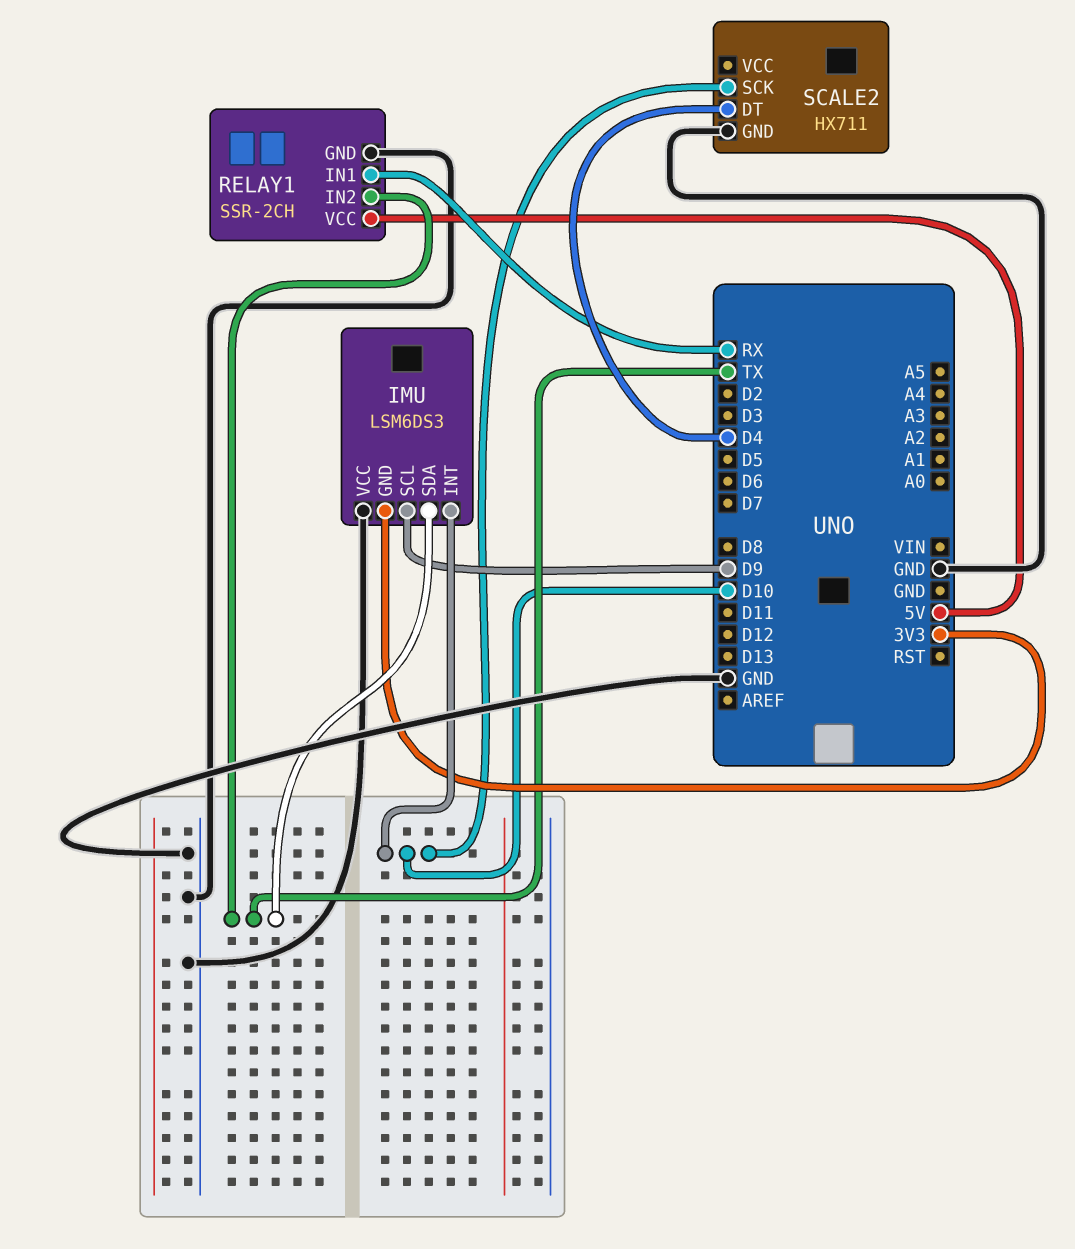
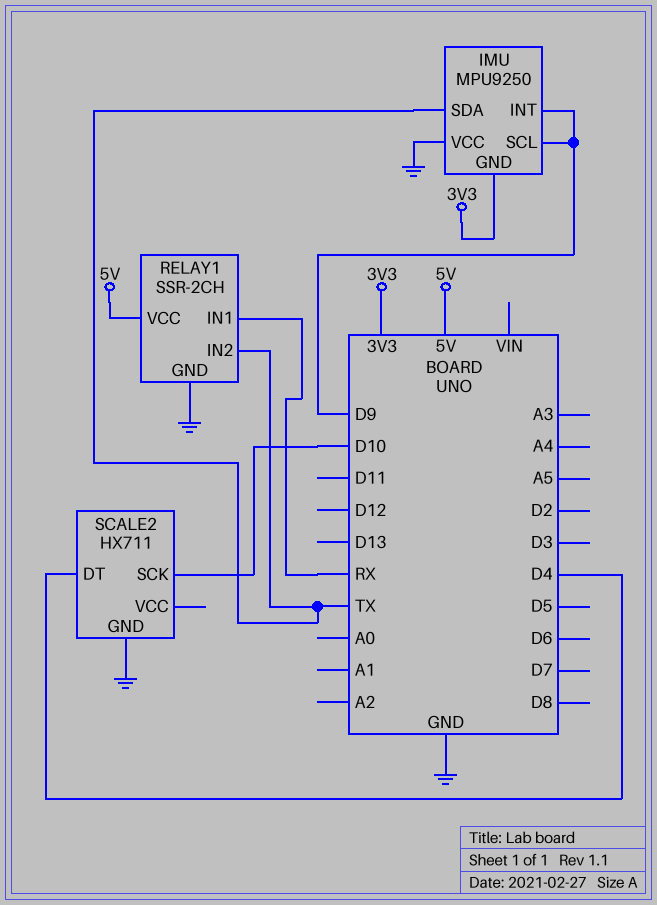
IMU: LSM6DS3 -> MPU9250
IMU pin INT: D10 -> D9

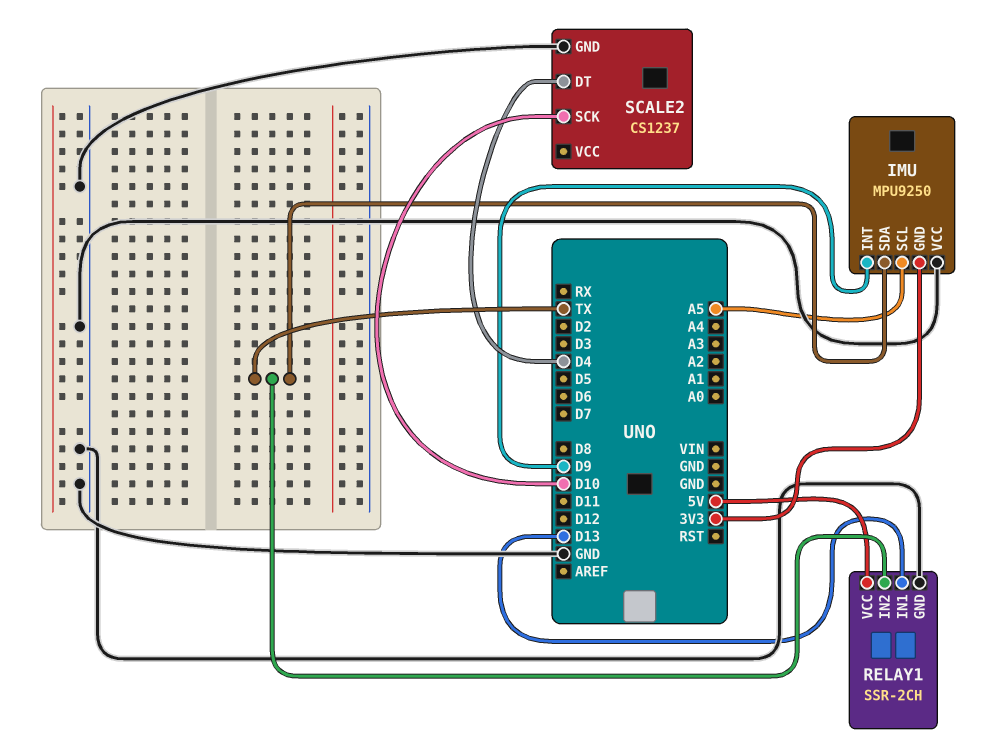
IMU pin SCL: D9 -> A5
RELAY1 pin IN1: RX -> D13
SCALE2: HX711 -> CS1237

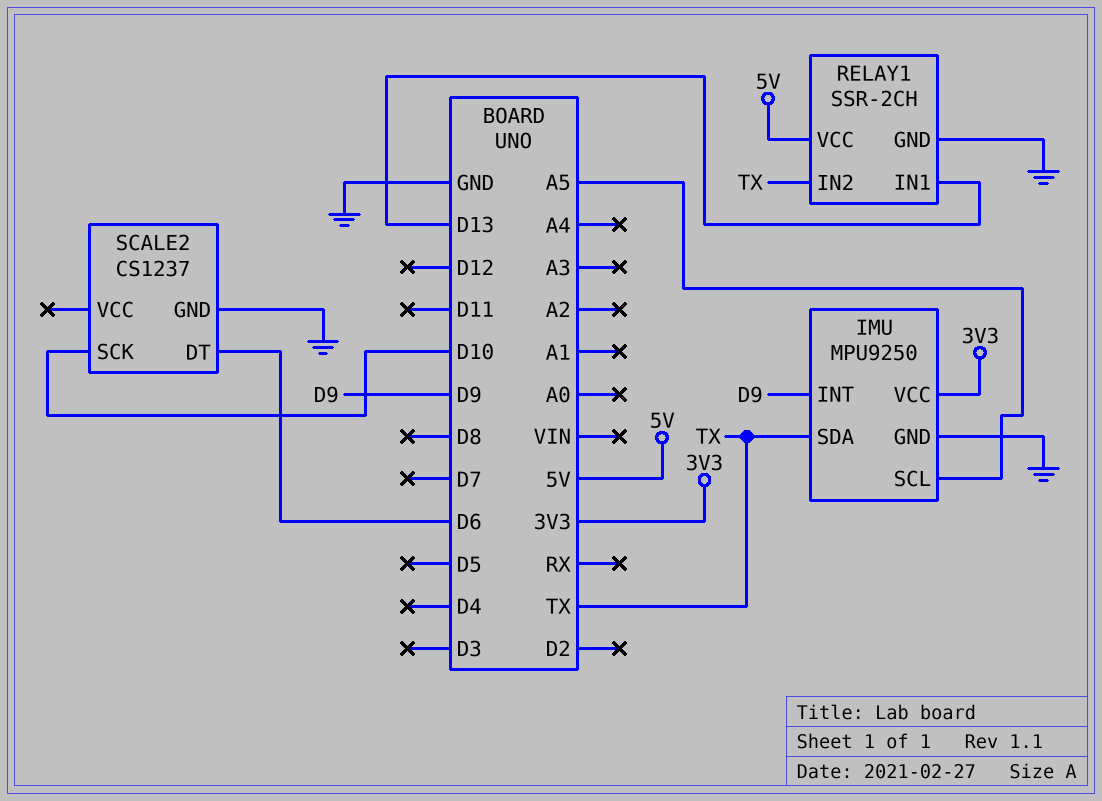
IMU pin GND: 3V3 -> GND
IMU pin VCC: GND -> 3V3
SCALE2 pin DT: D4 -> D6

